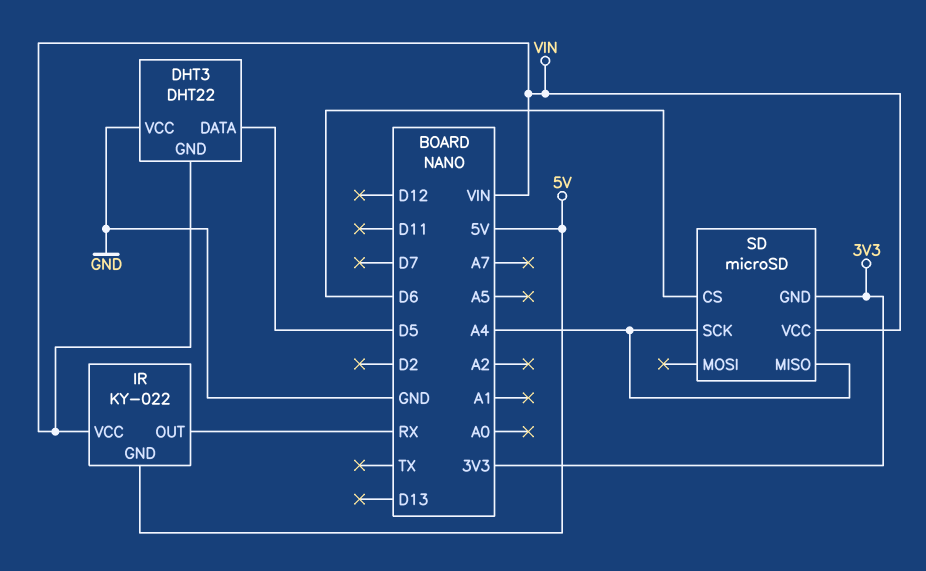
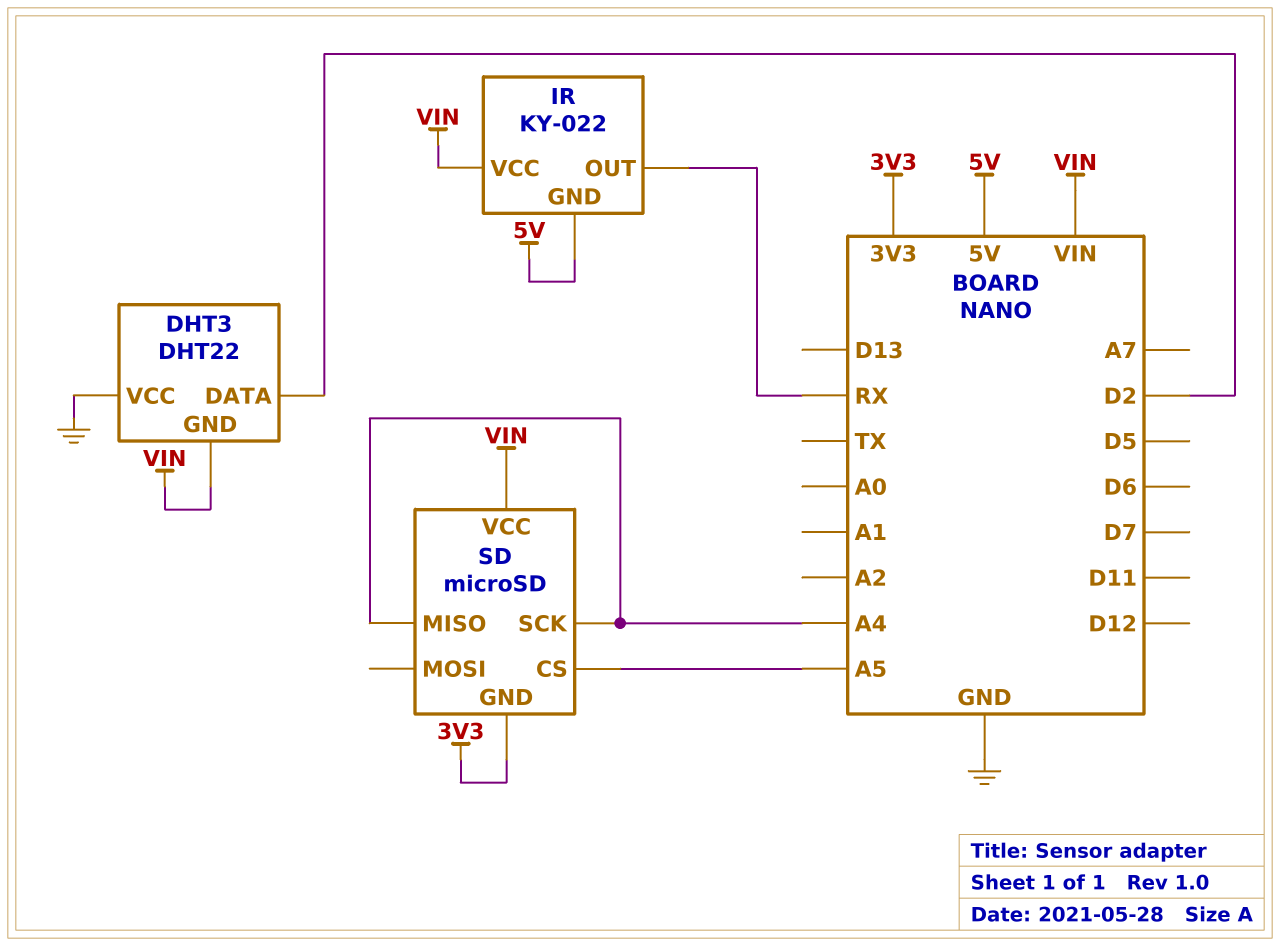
DHT3 pin DATA: D5 -> D2
SD pin CS: D6 -> A5

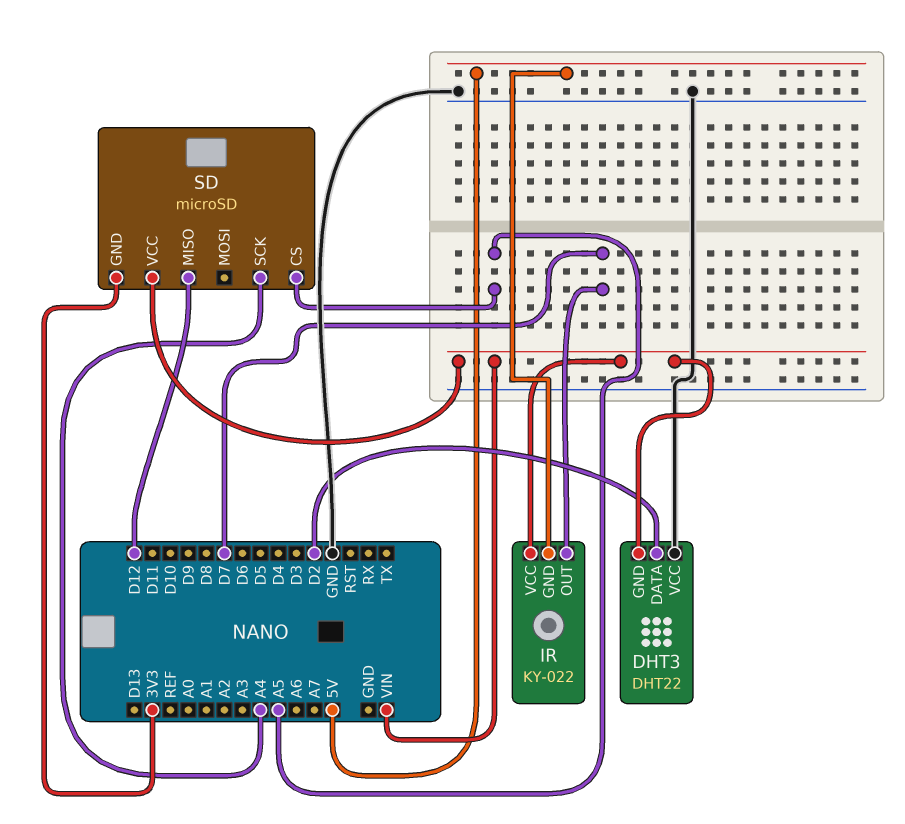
IR pin OUT: RX -> D7
SD pin MISO: A4 -> D12

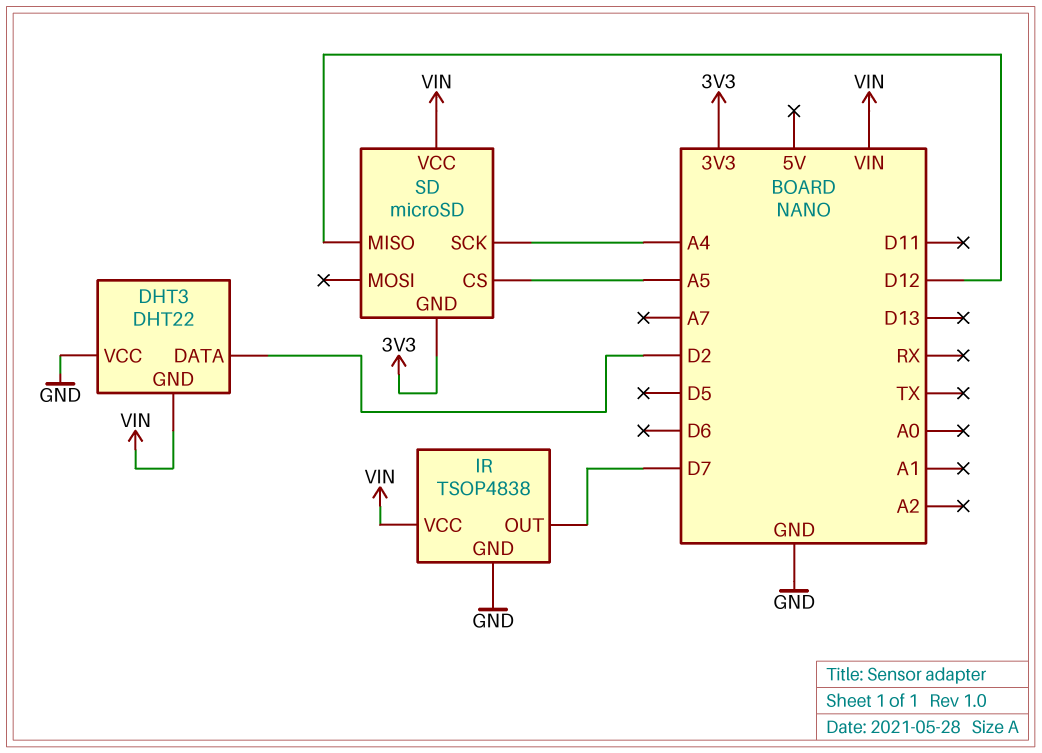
IR: KY-022 -> TSOP4838
IR pin GND: 5V -> GND

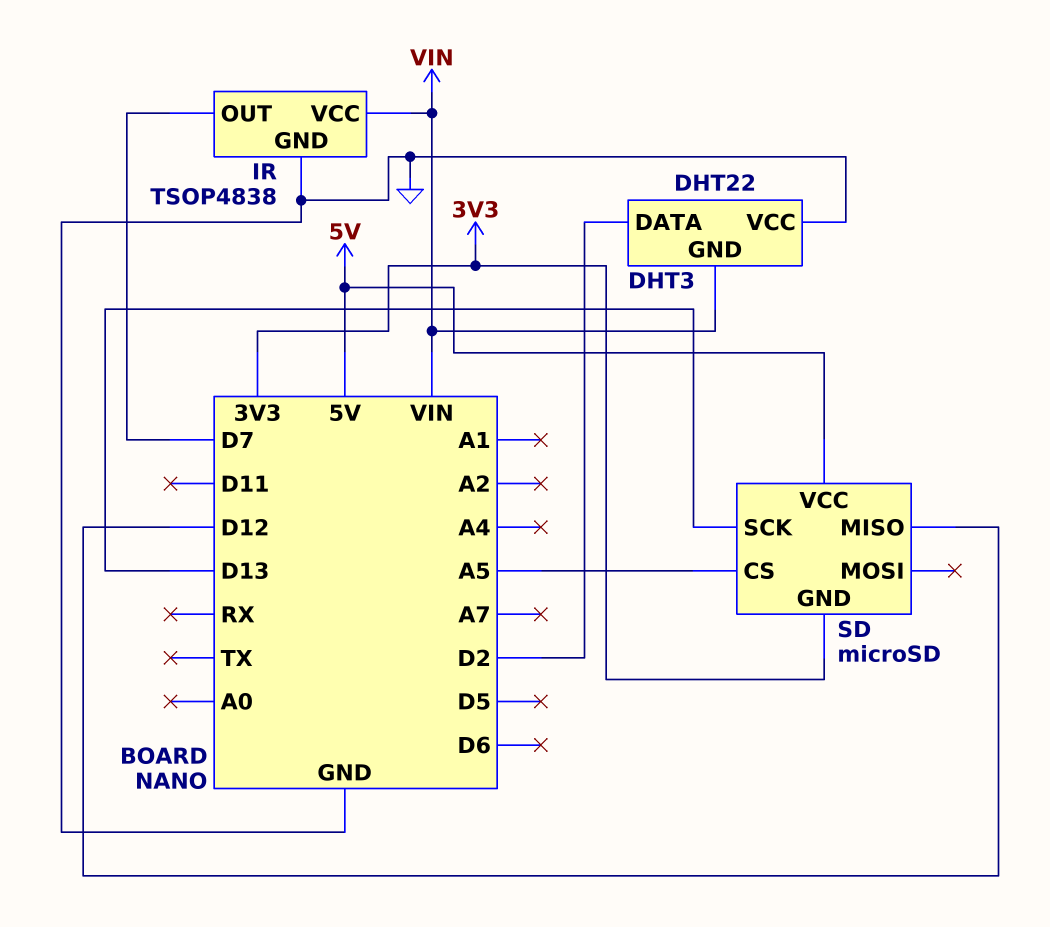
SD pin SCK: A4 -> D13
SD pin VCC: VIN -> 5V

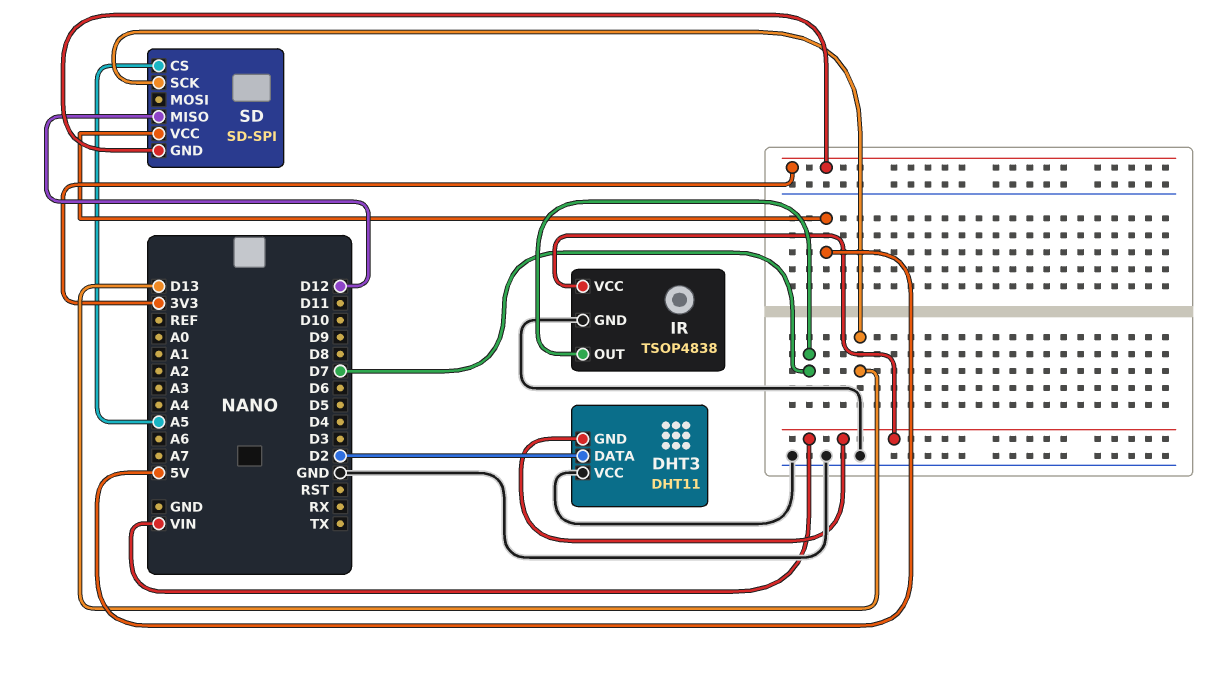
DHT3: DHT22 -> DHT11
SD: microSD -> SD-SPI

